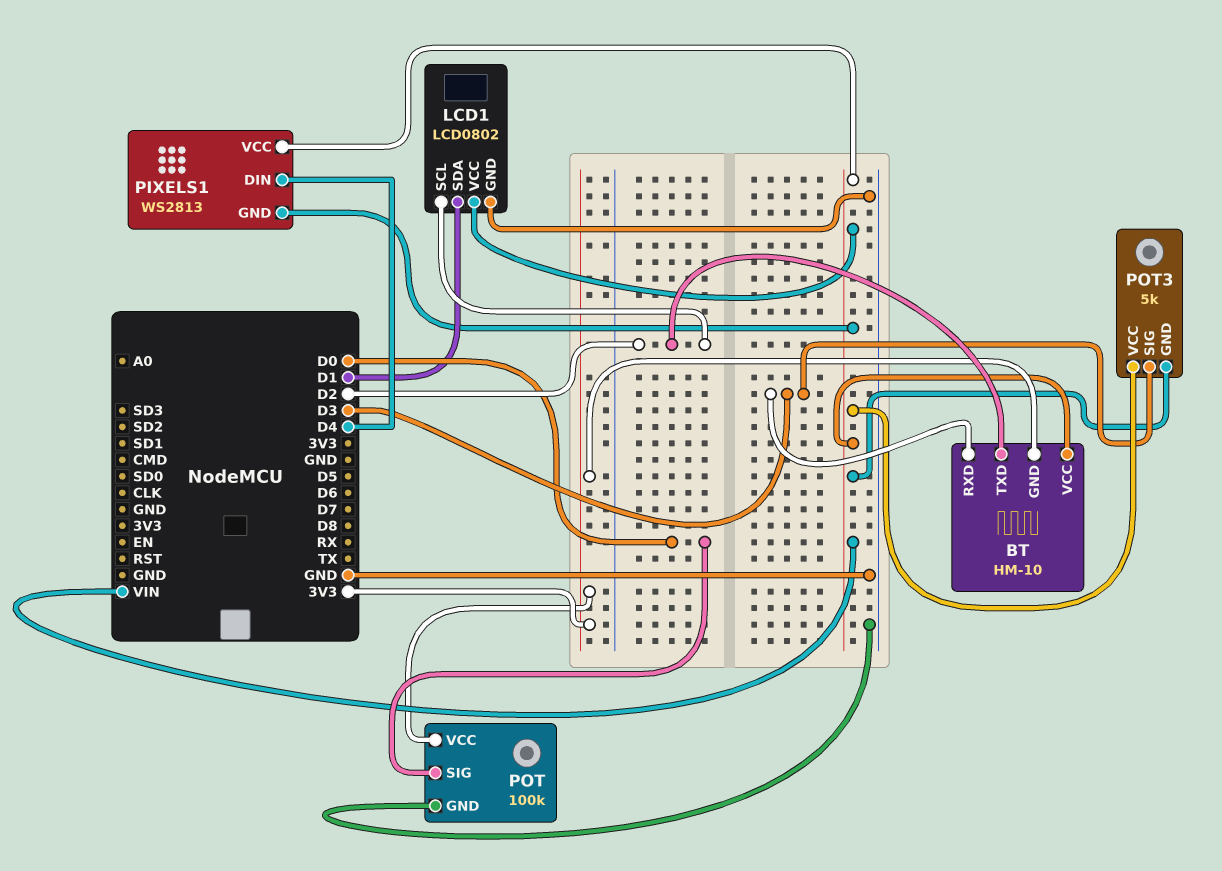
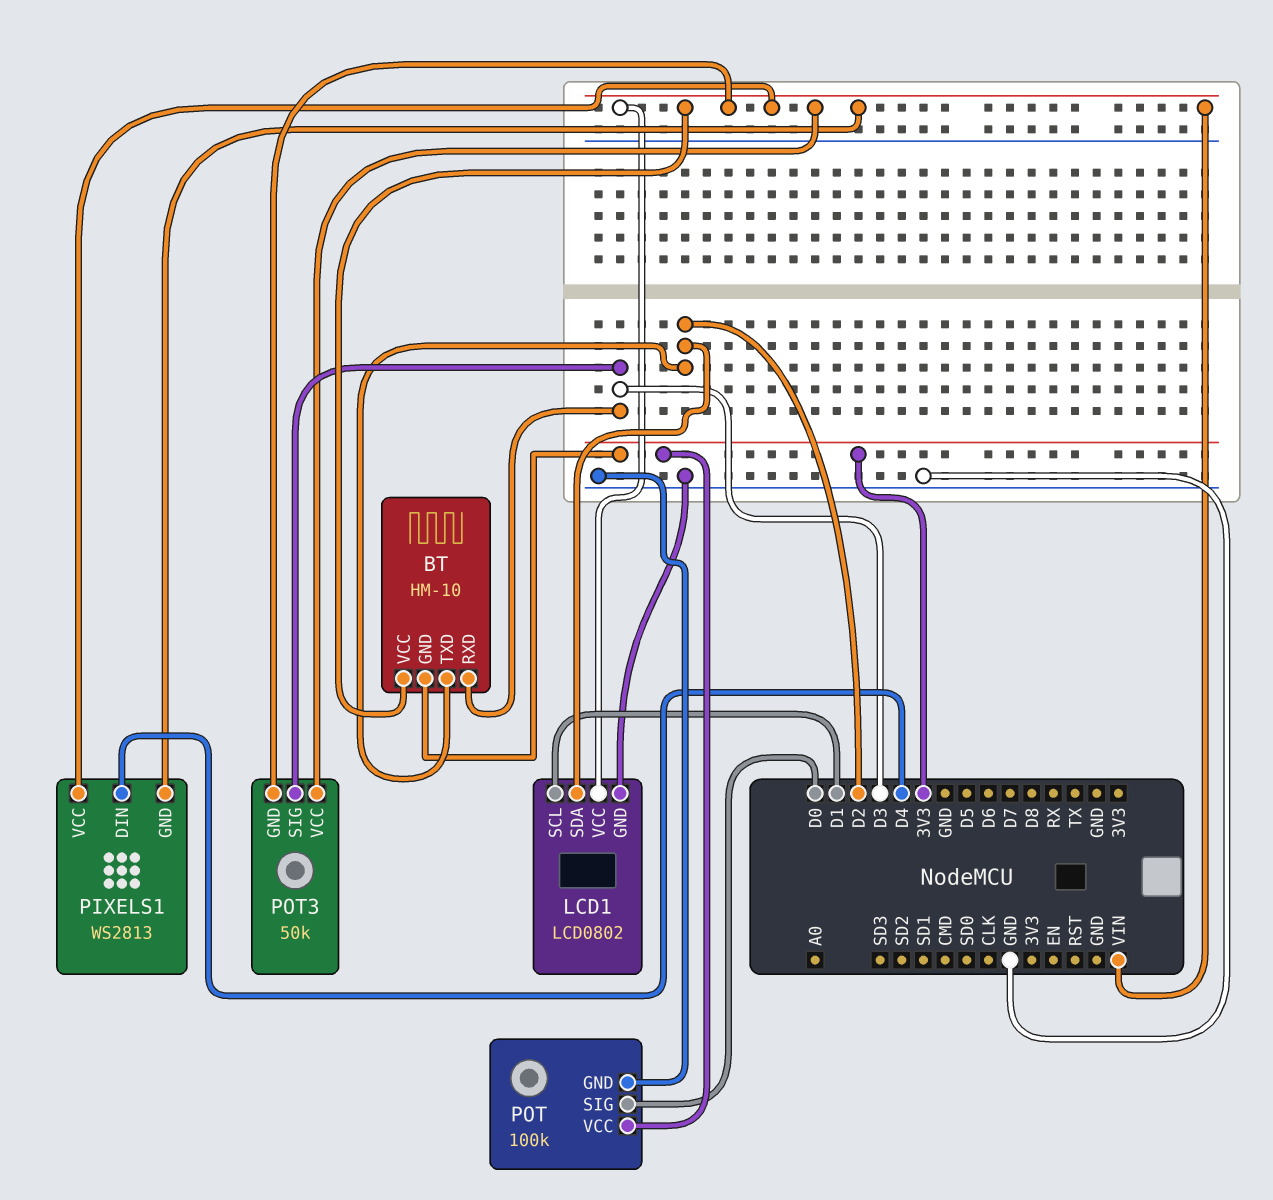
LCD1 pin SCL: D2 -> D1
LCD1 pin SDA: D1 -> D2
POT3: 5k -> 50k

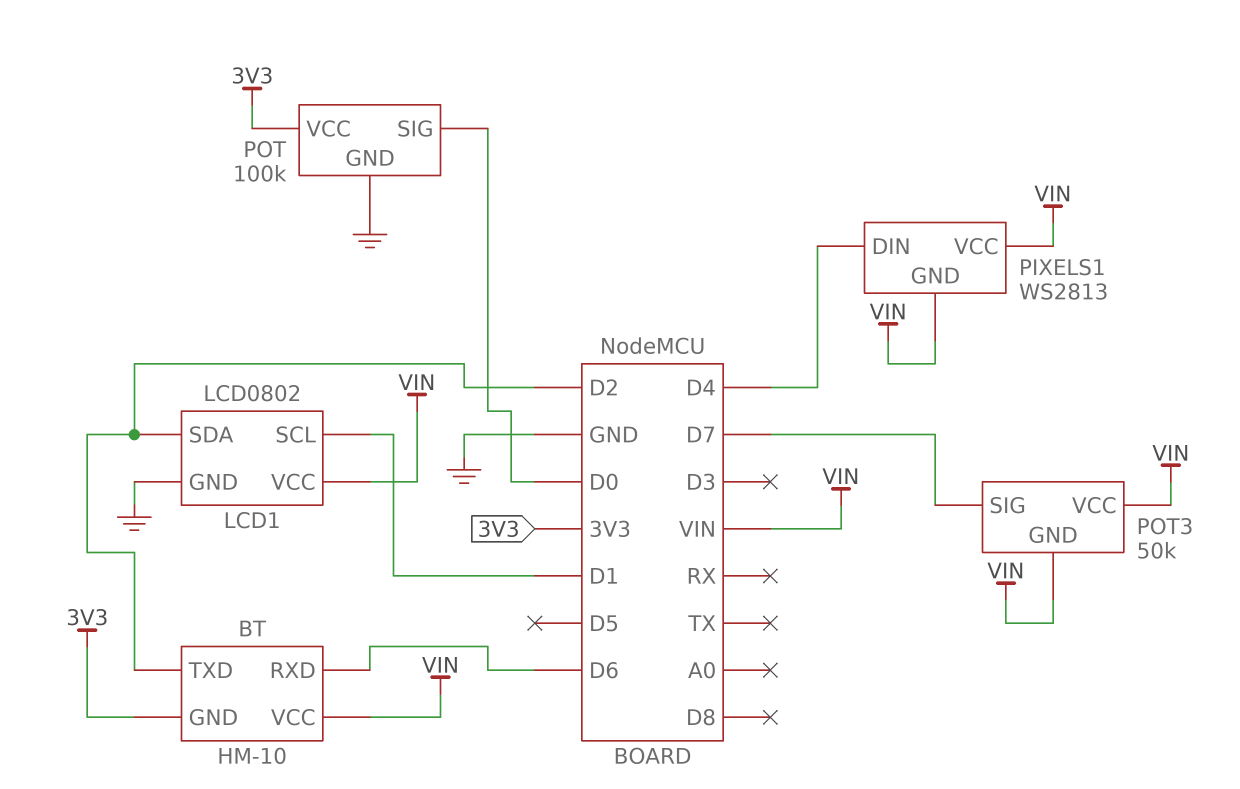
BT pin RXD: D3 -> D6
POT3 pin SIG: D3 -> D7

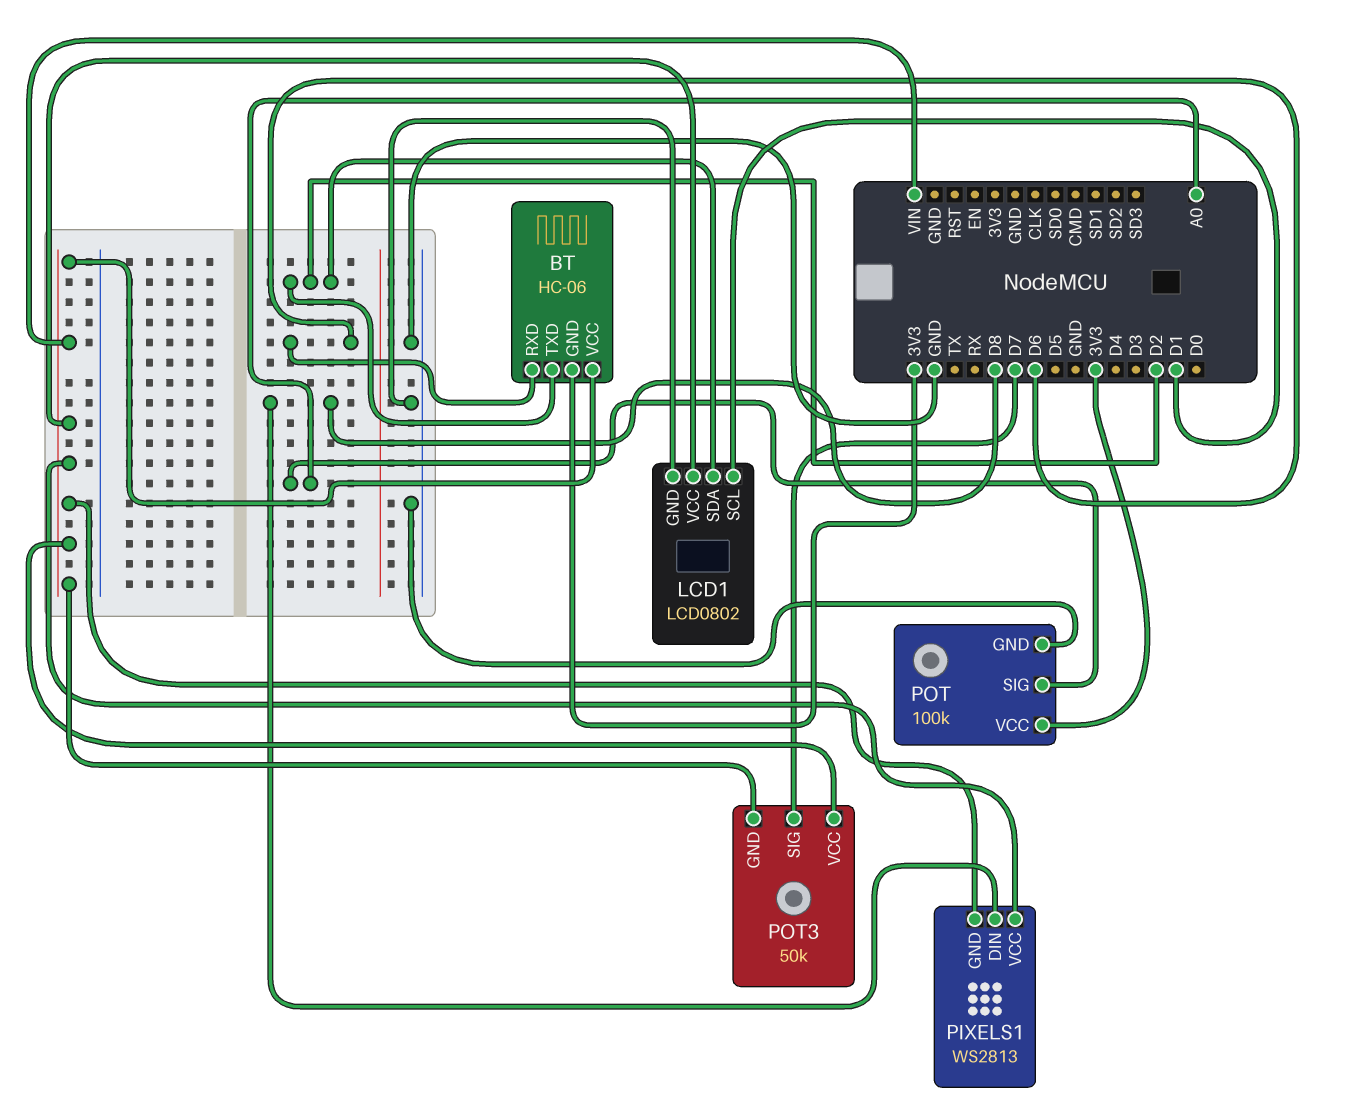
BT: HM-10 -> HC-06
PIXELS1 pin DIN: D4 -> D8
POT pin SIG: D0 -> A0

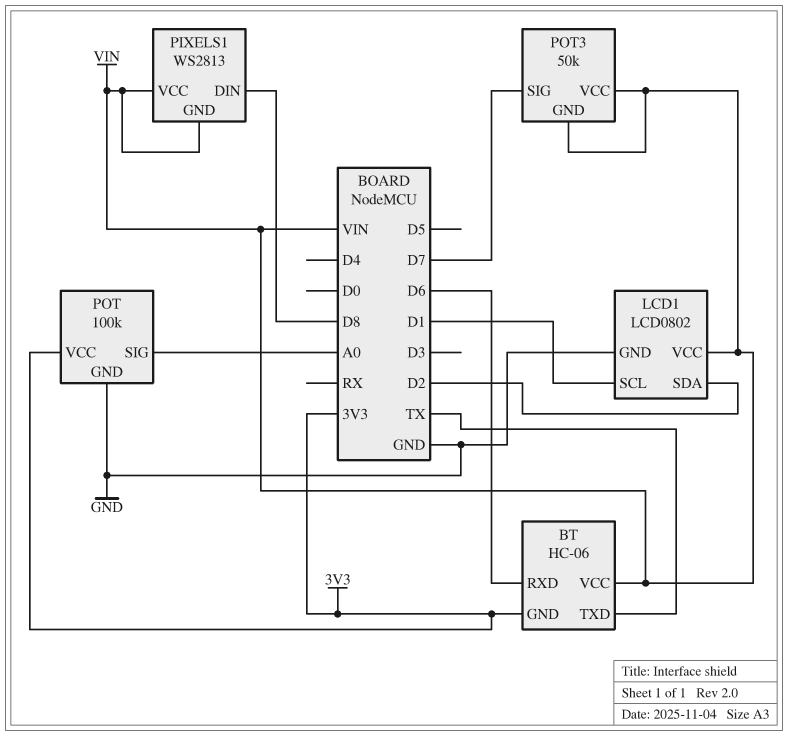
BT pin TXD: D2 -> TX

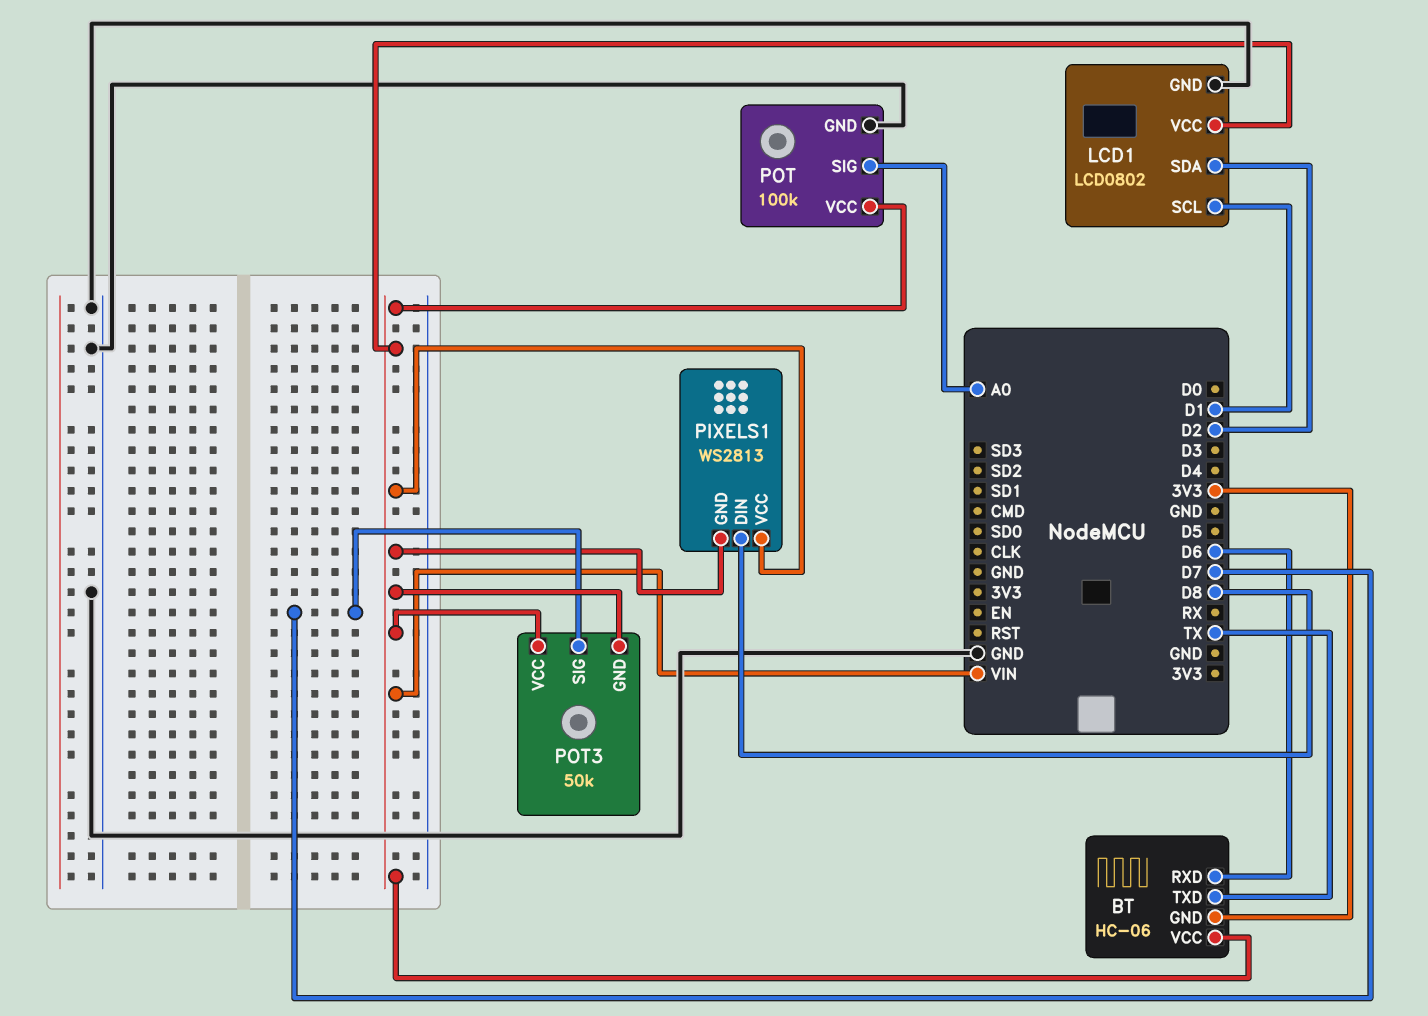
POT pin VCC: 3V3 -> VIN

